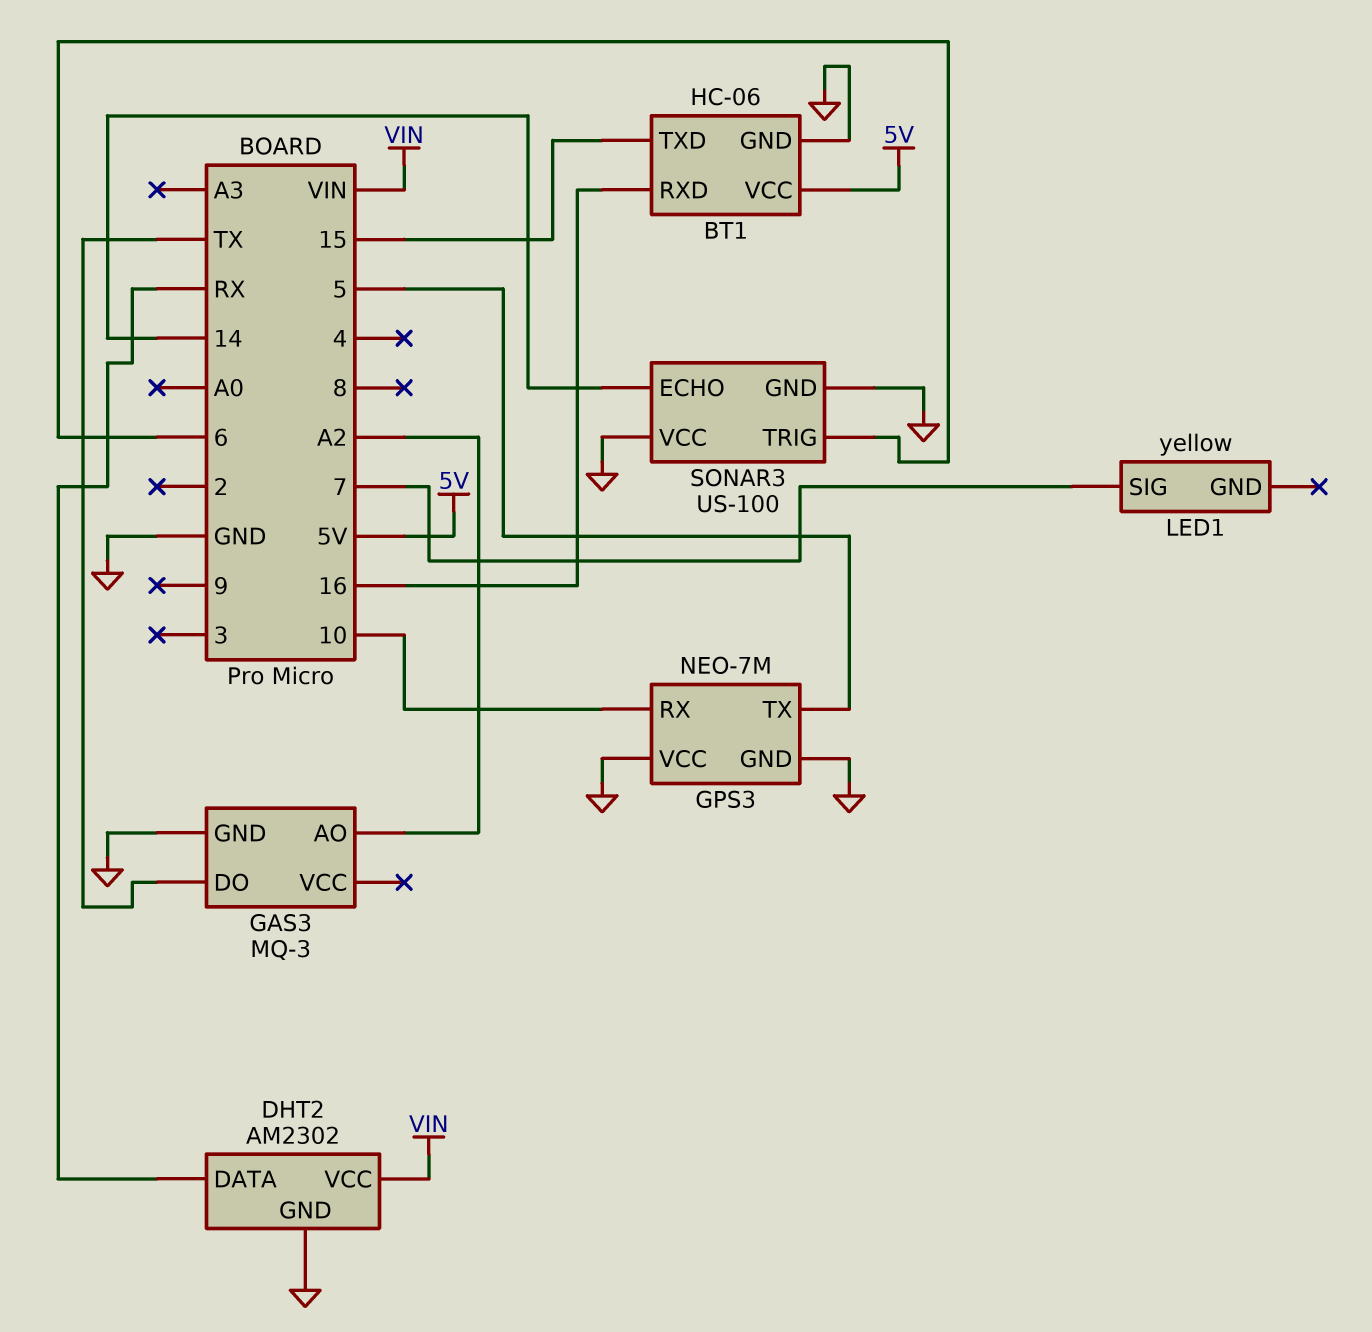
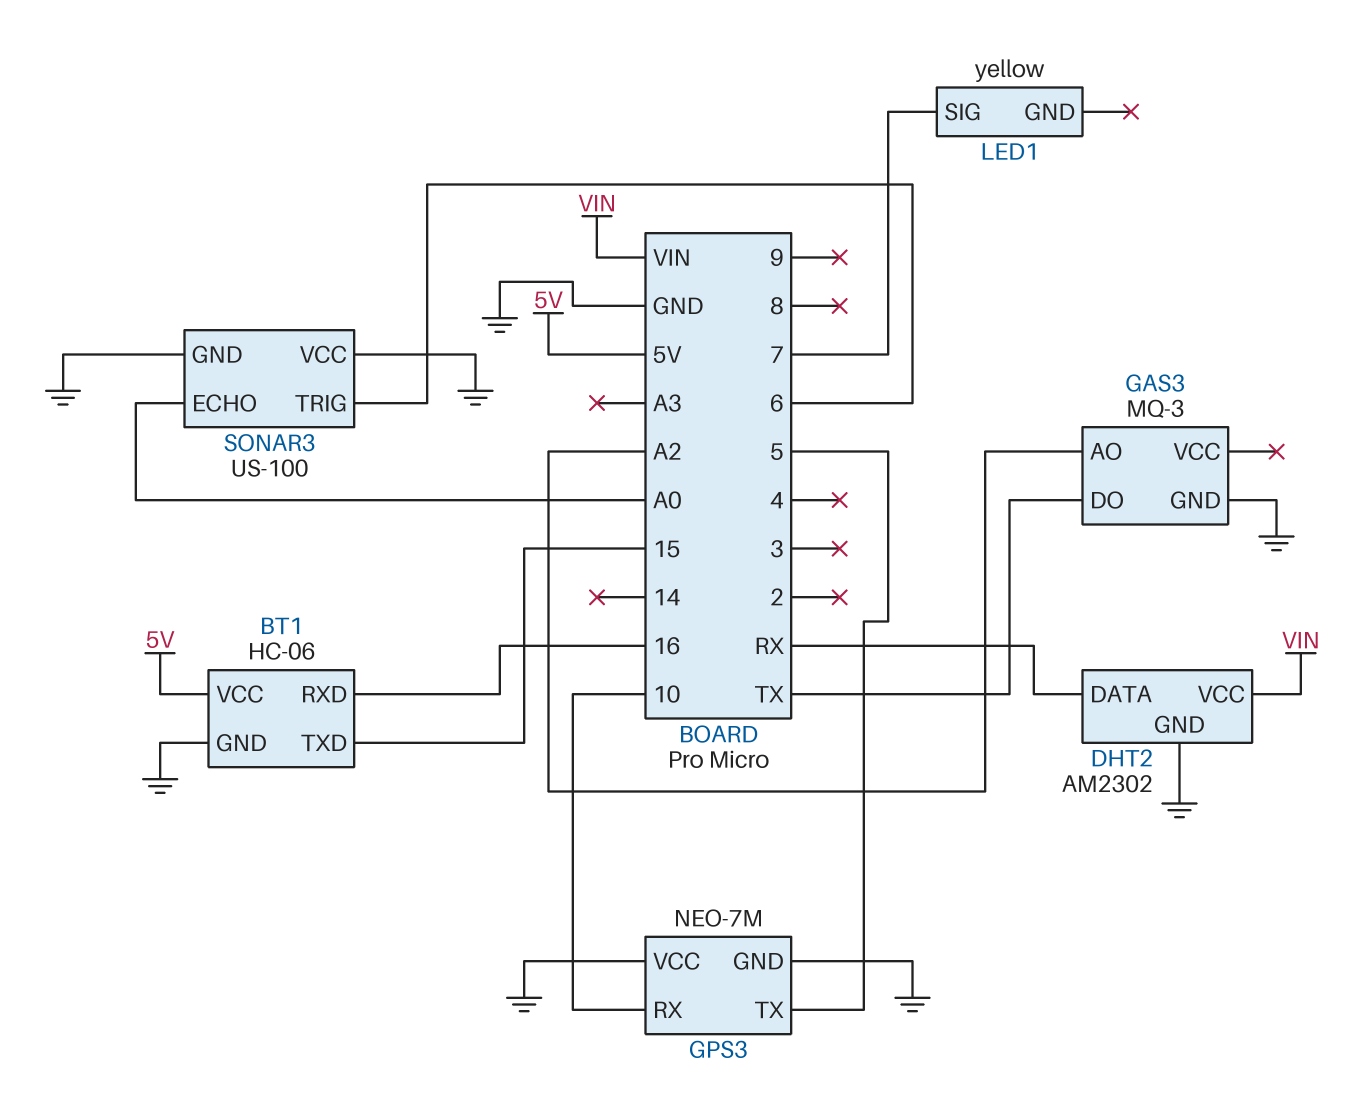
SONAR3 pin ECHO: 14 -> A0

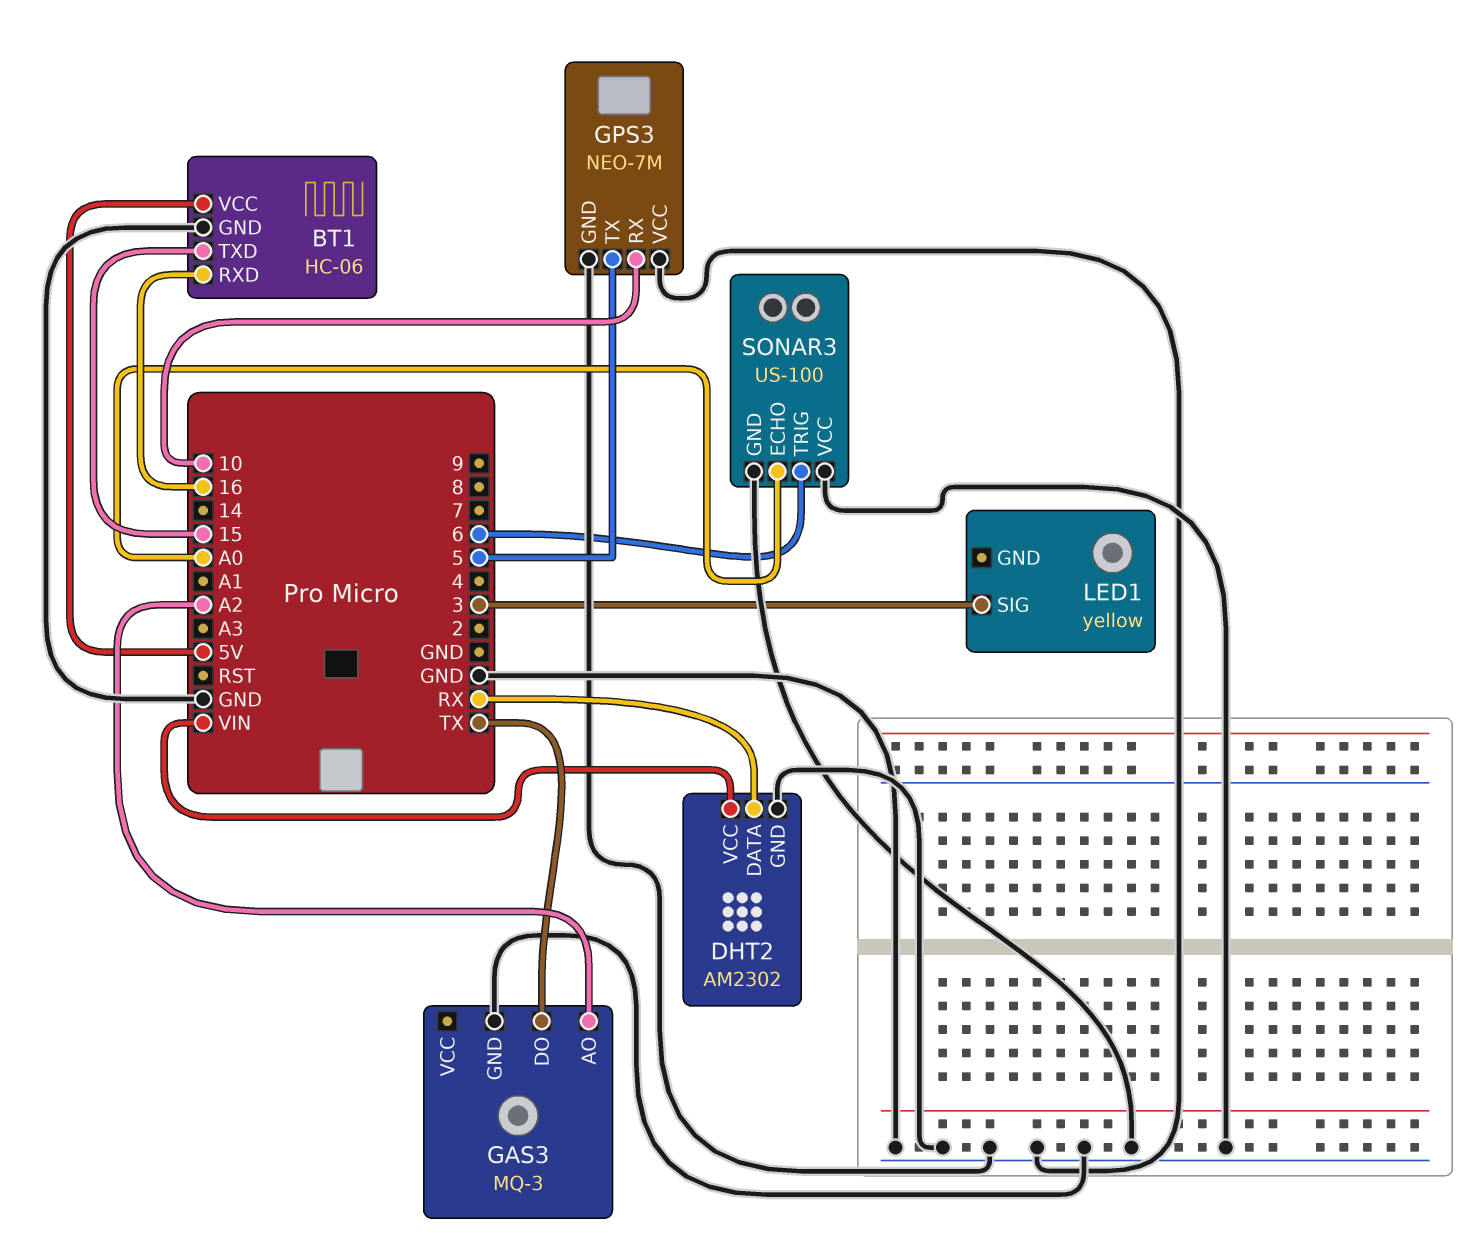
LED1 pin SIG: 7 -> 3

